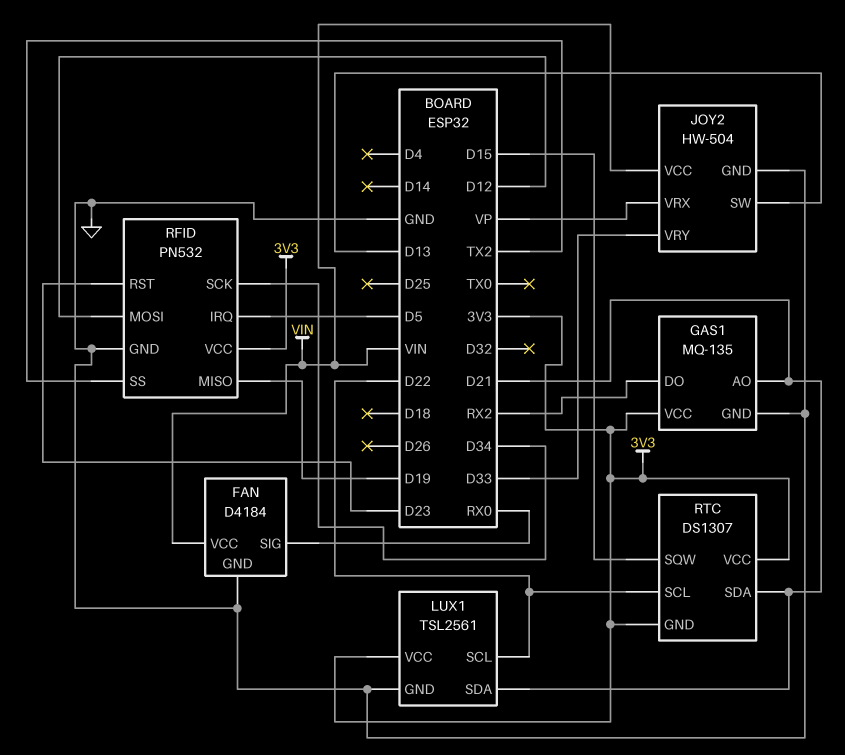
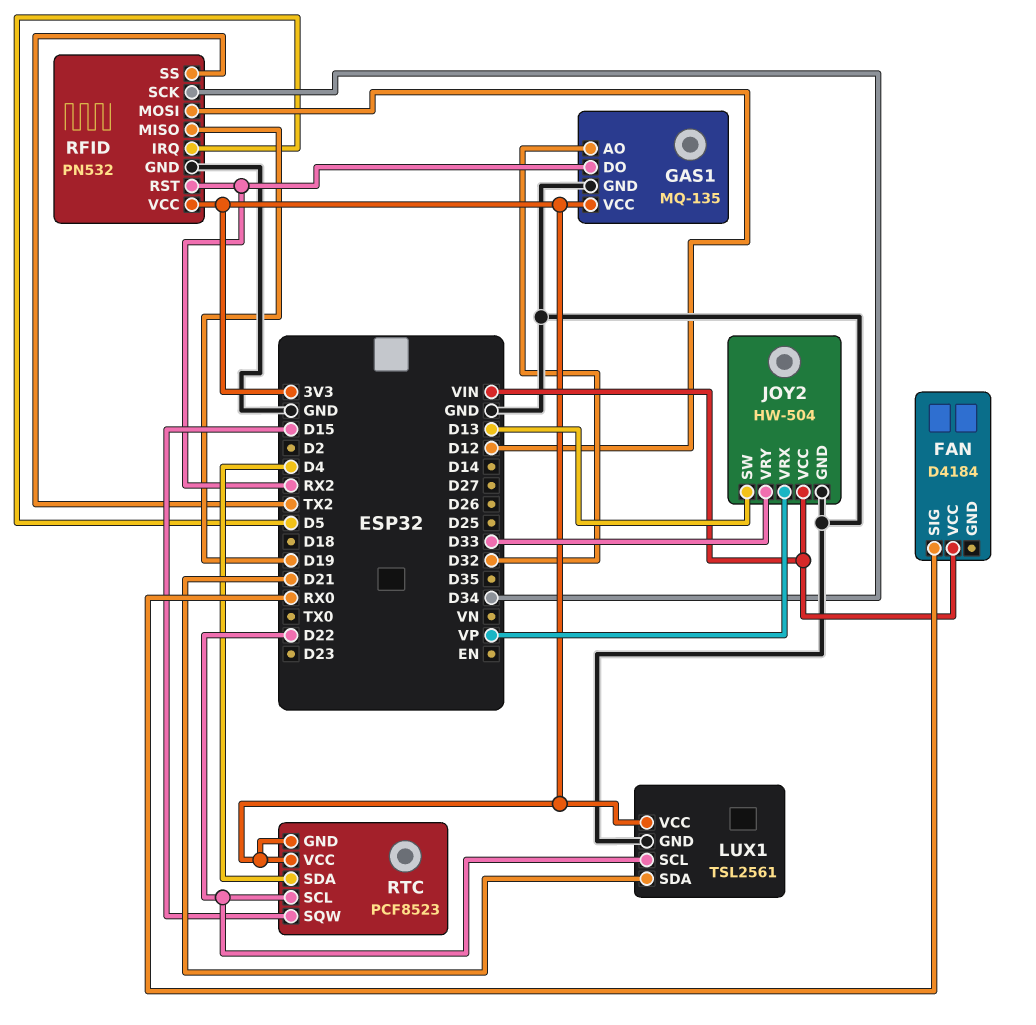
FAN pin GND: GND -> none
GAS1 pin AO: D21 -> D32
RFID pin RST: D23 -> RX2
RTC: DS1307 -> PCF8523
RTC pin SDA: D21 -> D4

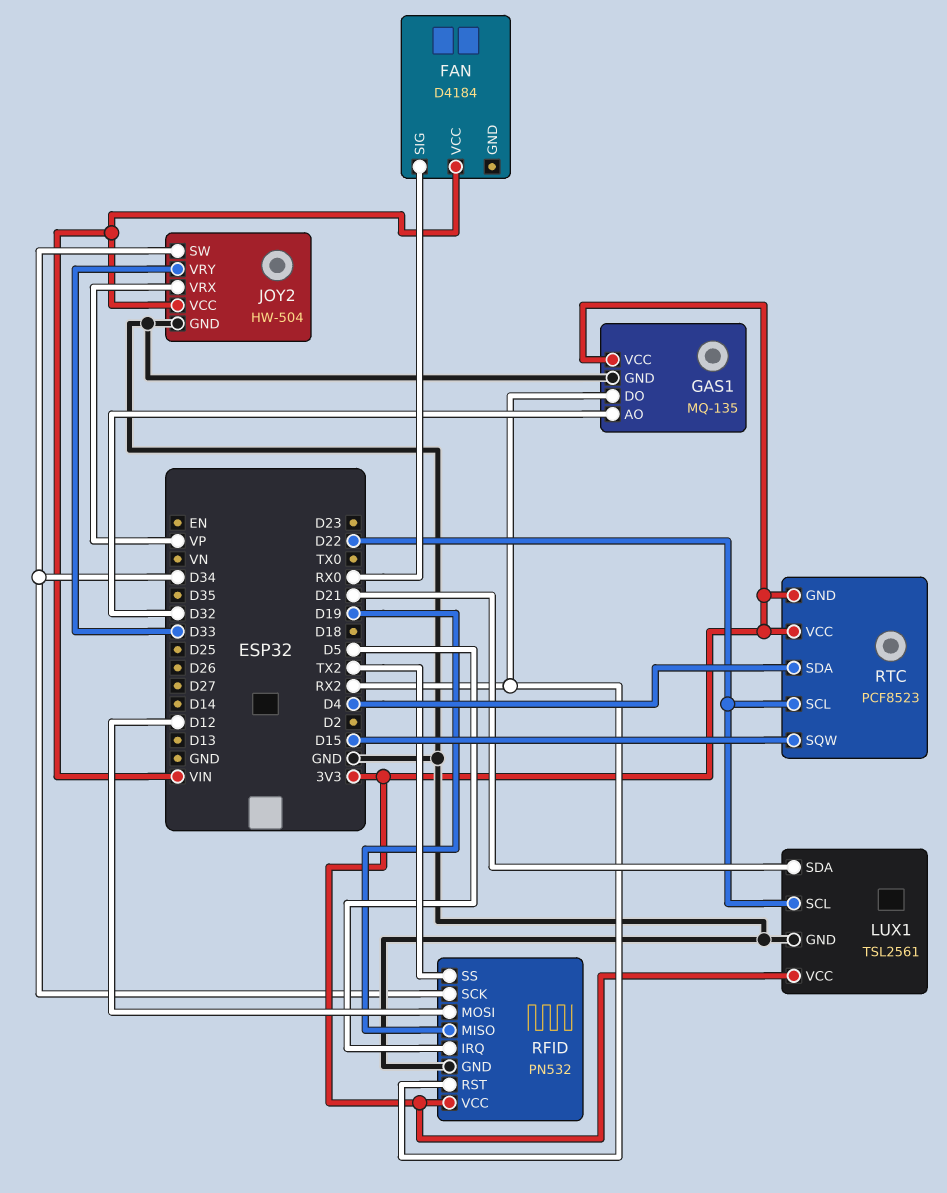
JOY2 pin SW: D13 -> D34

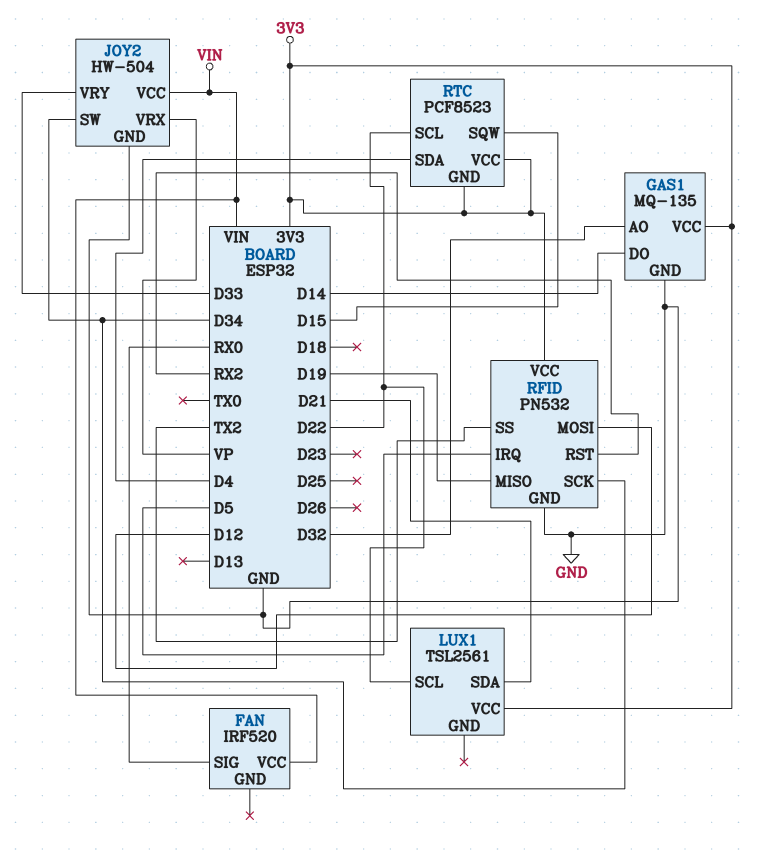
FAN: D4184 -> IRF520
GAS1 pin DO: RX2 -> D14
LUX1 pin GND: GND -> none

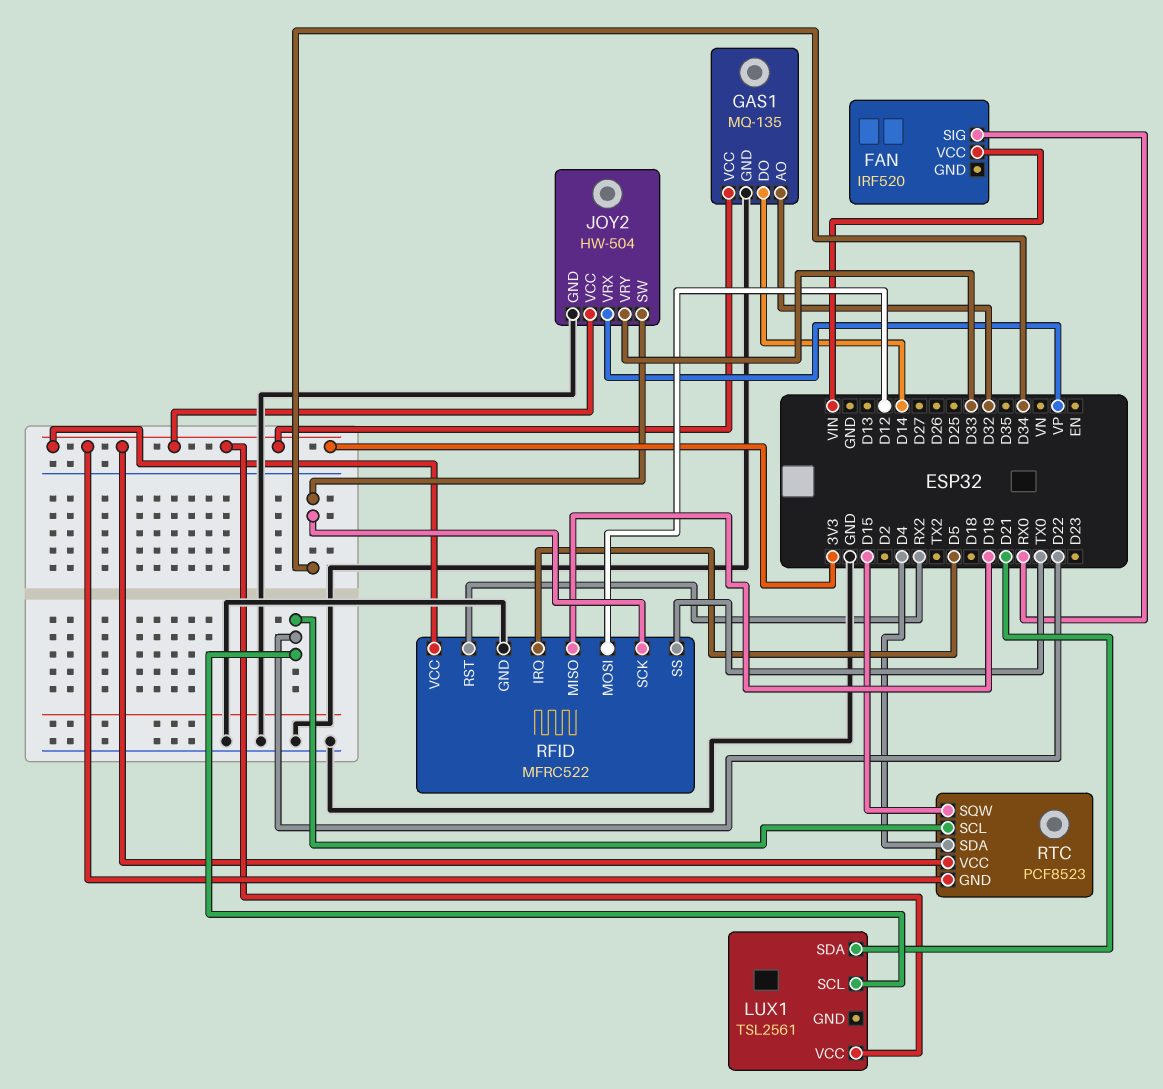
JOY2 pin VCC: VIN -> 3V3
RFID: PN532 -> MFRC522
RFID pin SS: TX2 -> TX0

